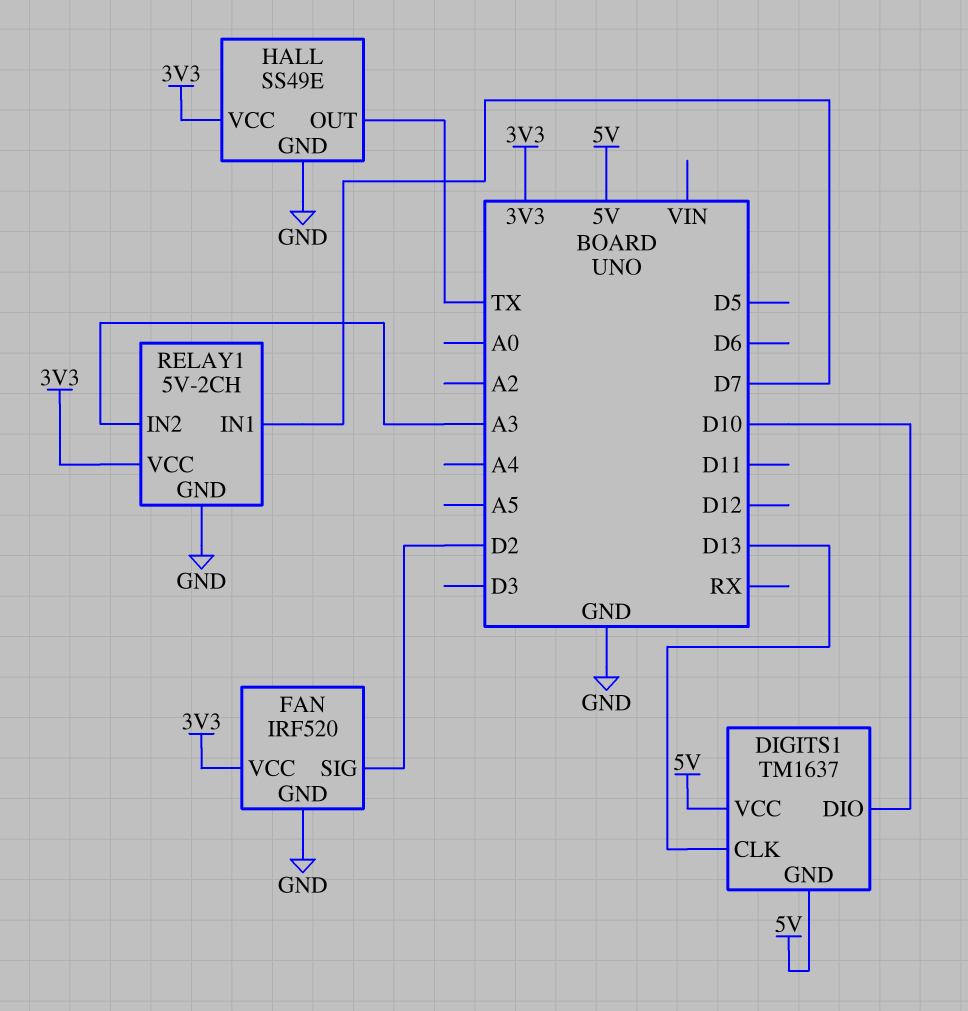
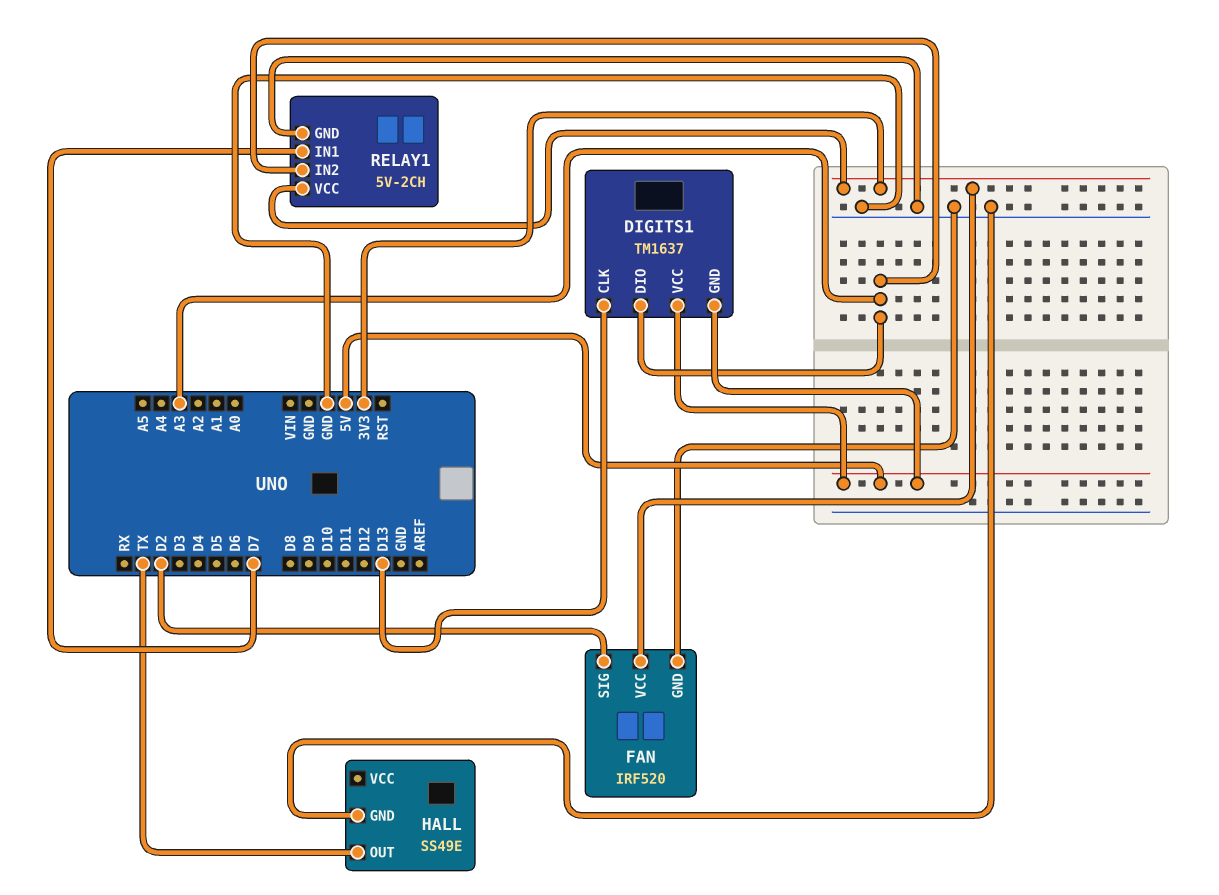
DIGITS1 pin DIO: D10 -> A3
HALL pin VCC: 3V3 -> none

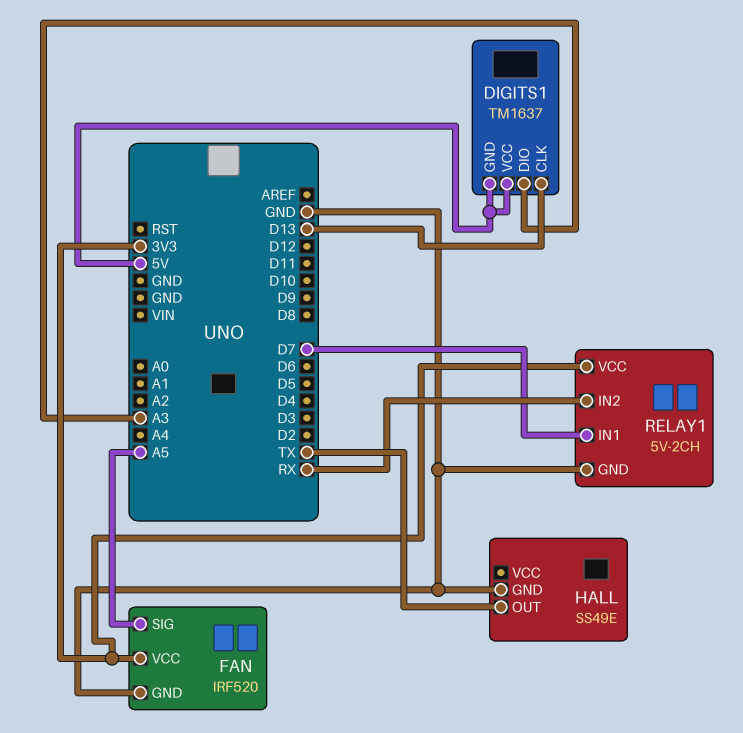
FAN pin SIG: D2 -> A5
RELAY1 pin IN2: A3 -> RX

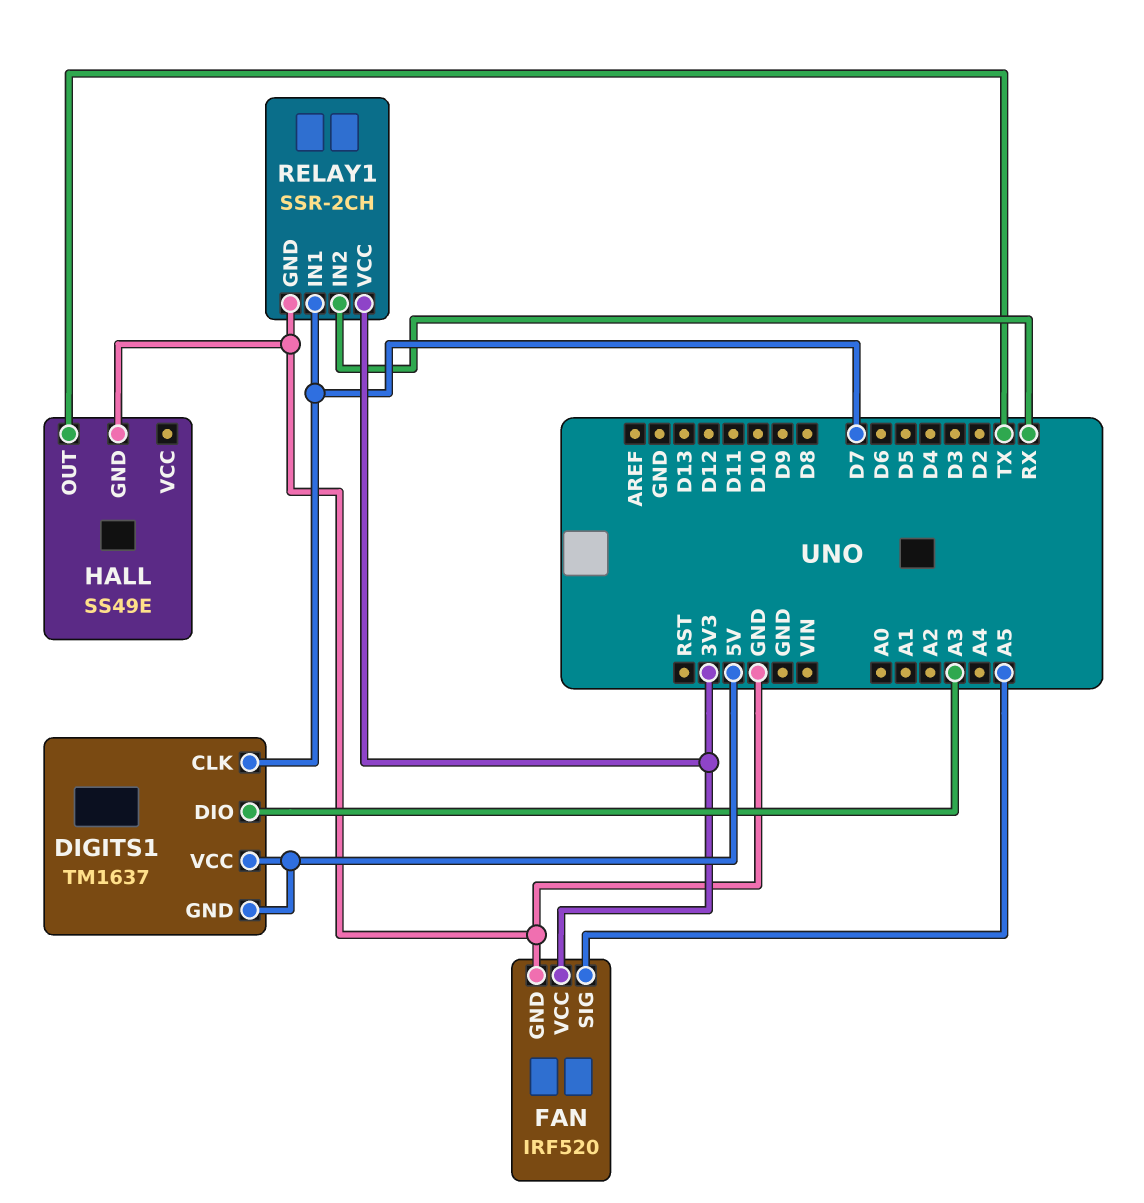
DIGITS1 pin CLK: D13 -> D7
RELAY1: 5V-2CH -> SSR-2CH

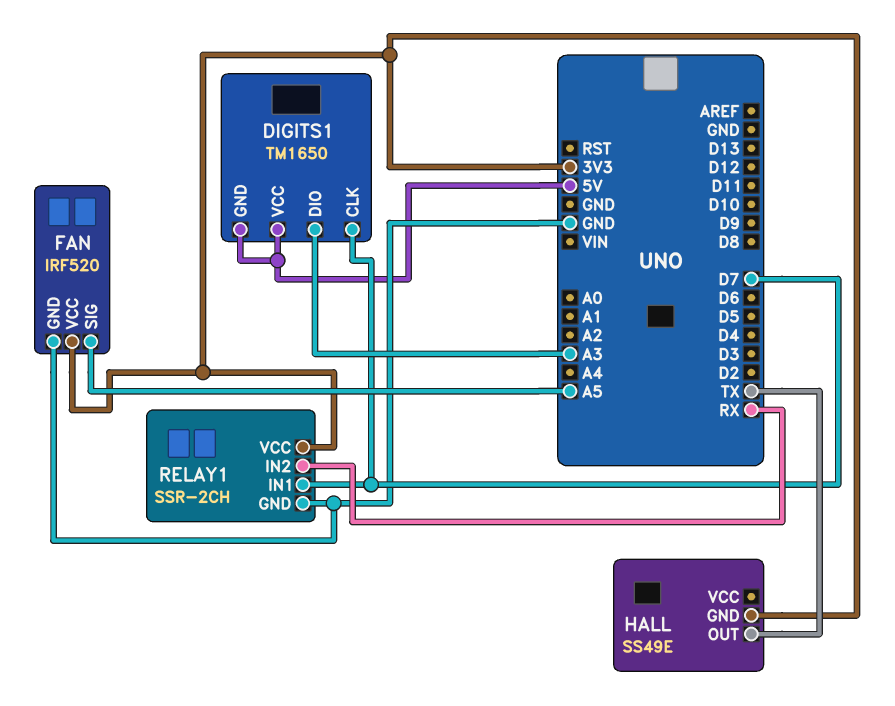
DIGITS1: TM1637 -> TM1650
HALL pin GND: GND -> 3V3

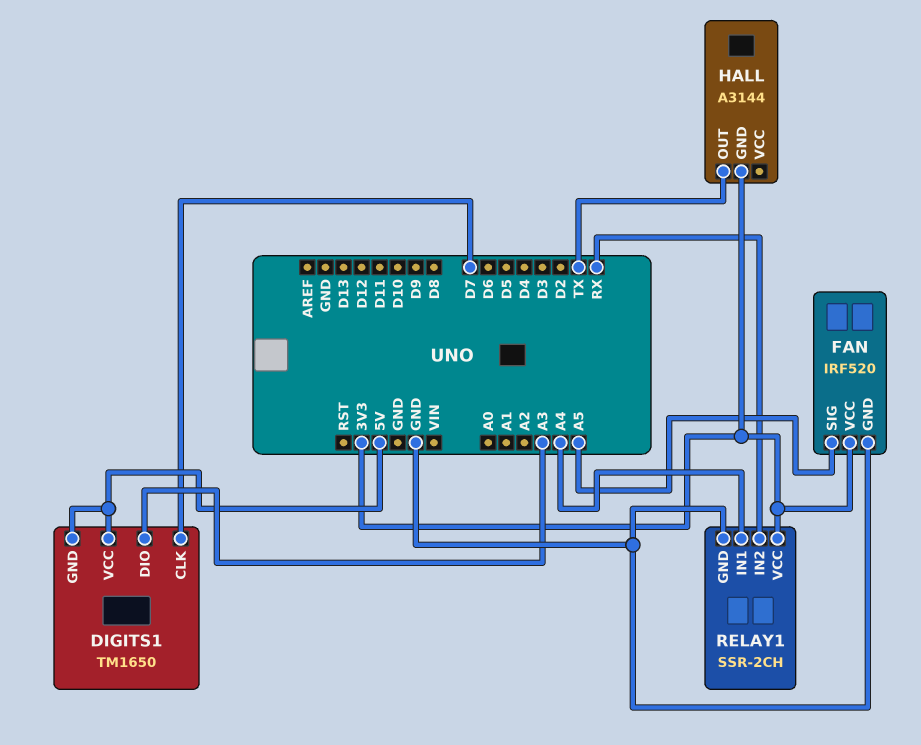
HALL: SS49E -> A3144
RELAY1 pin IN1: D7 -> A4

